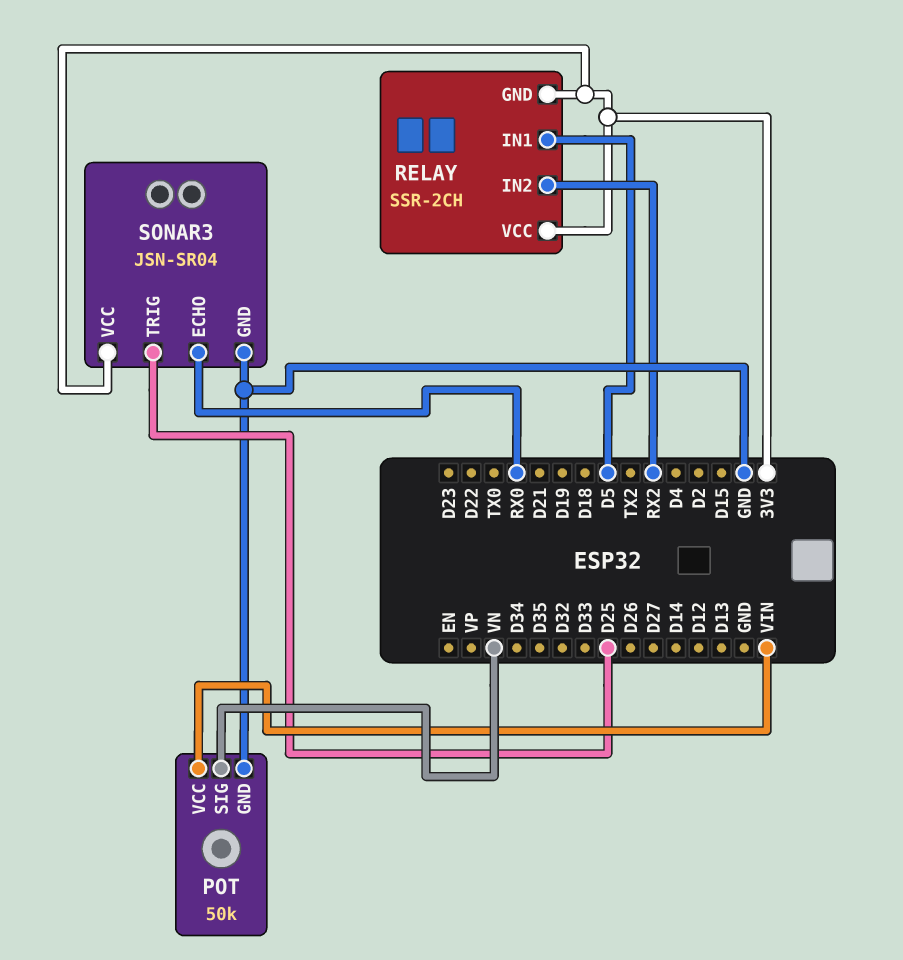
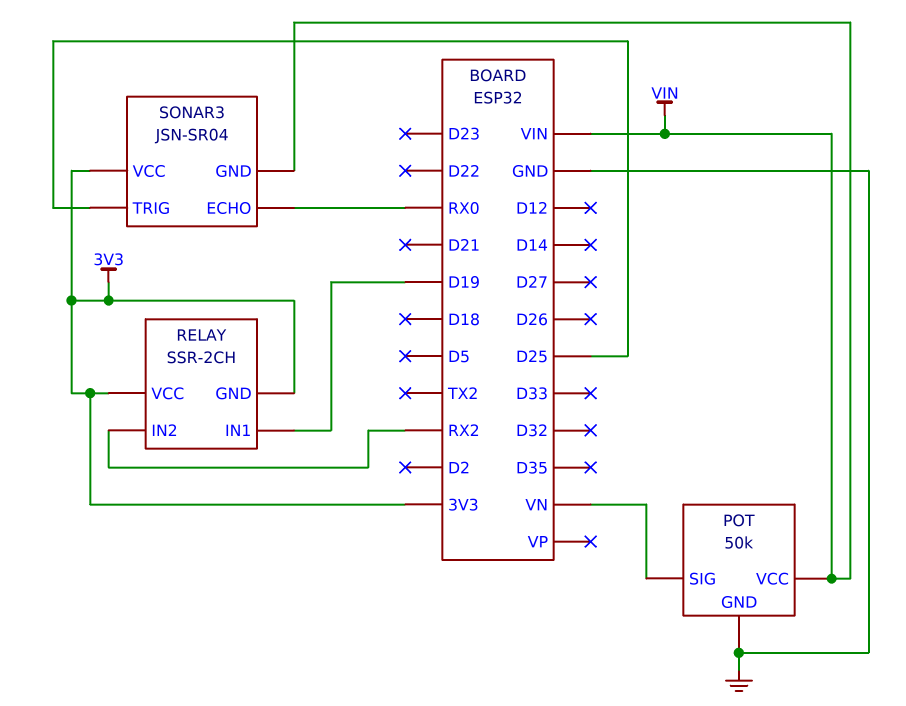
RELAY pin IN1: D5 -> D19
SONAR3 pin GND: GND -> VIN

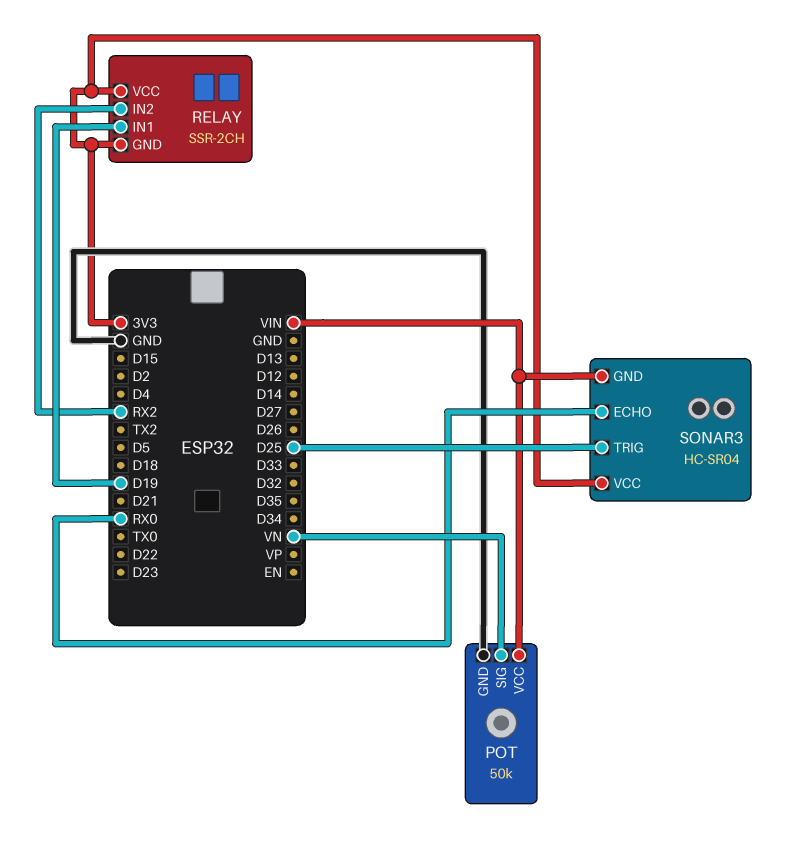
SONAR3: JSN-SR04 -> HC-SR04

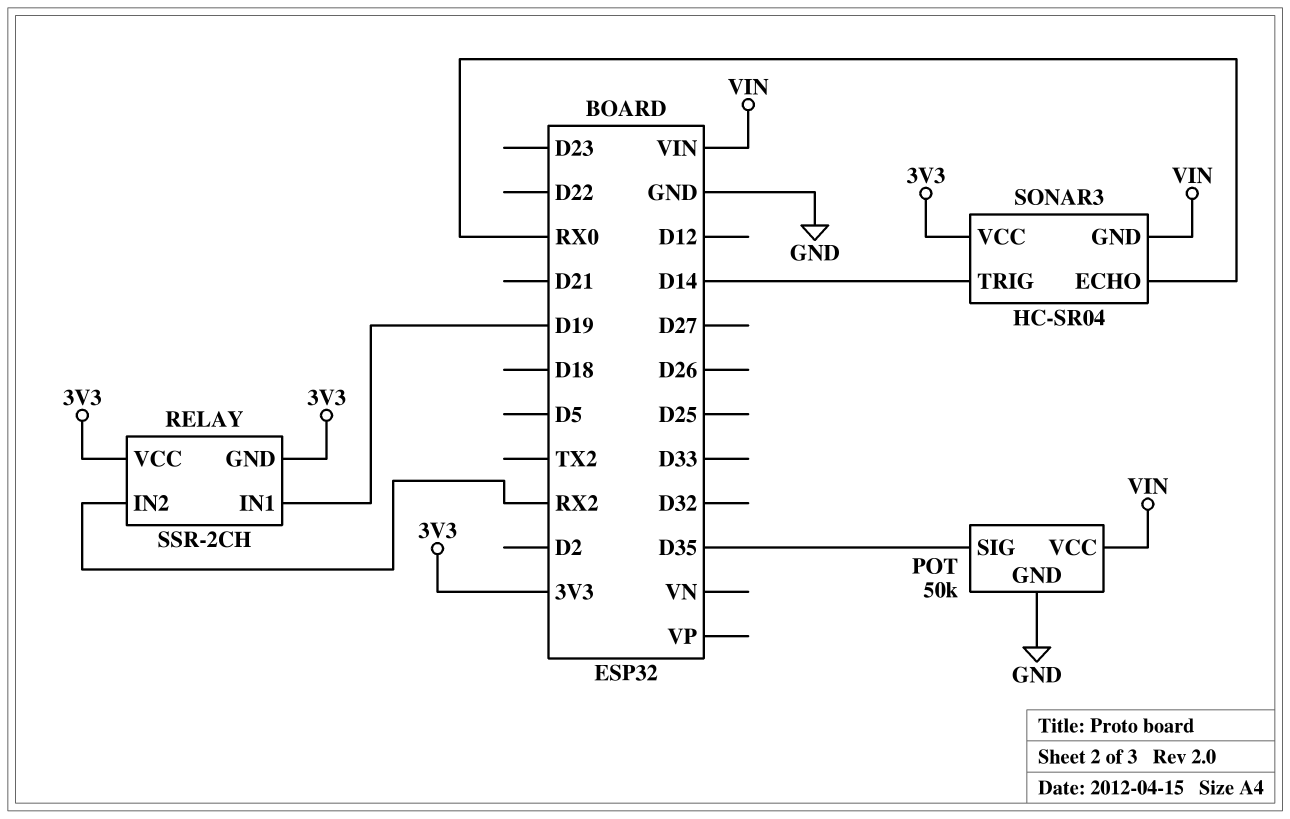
POT pin SIG: VN -> D35
SONAR3 pin TRIG: D25 -> D14

